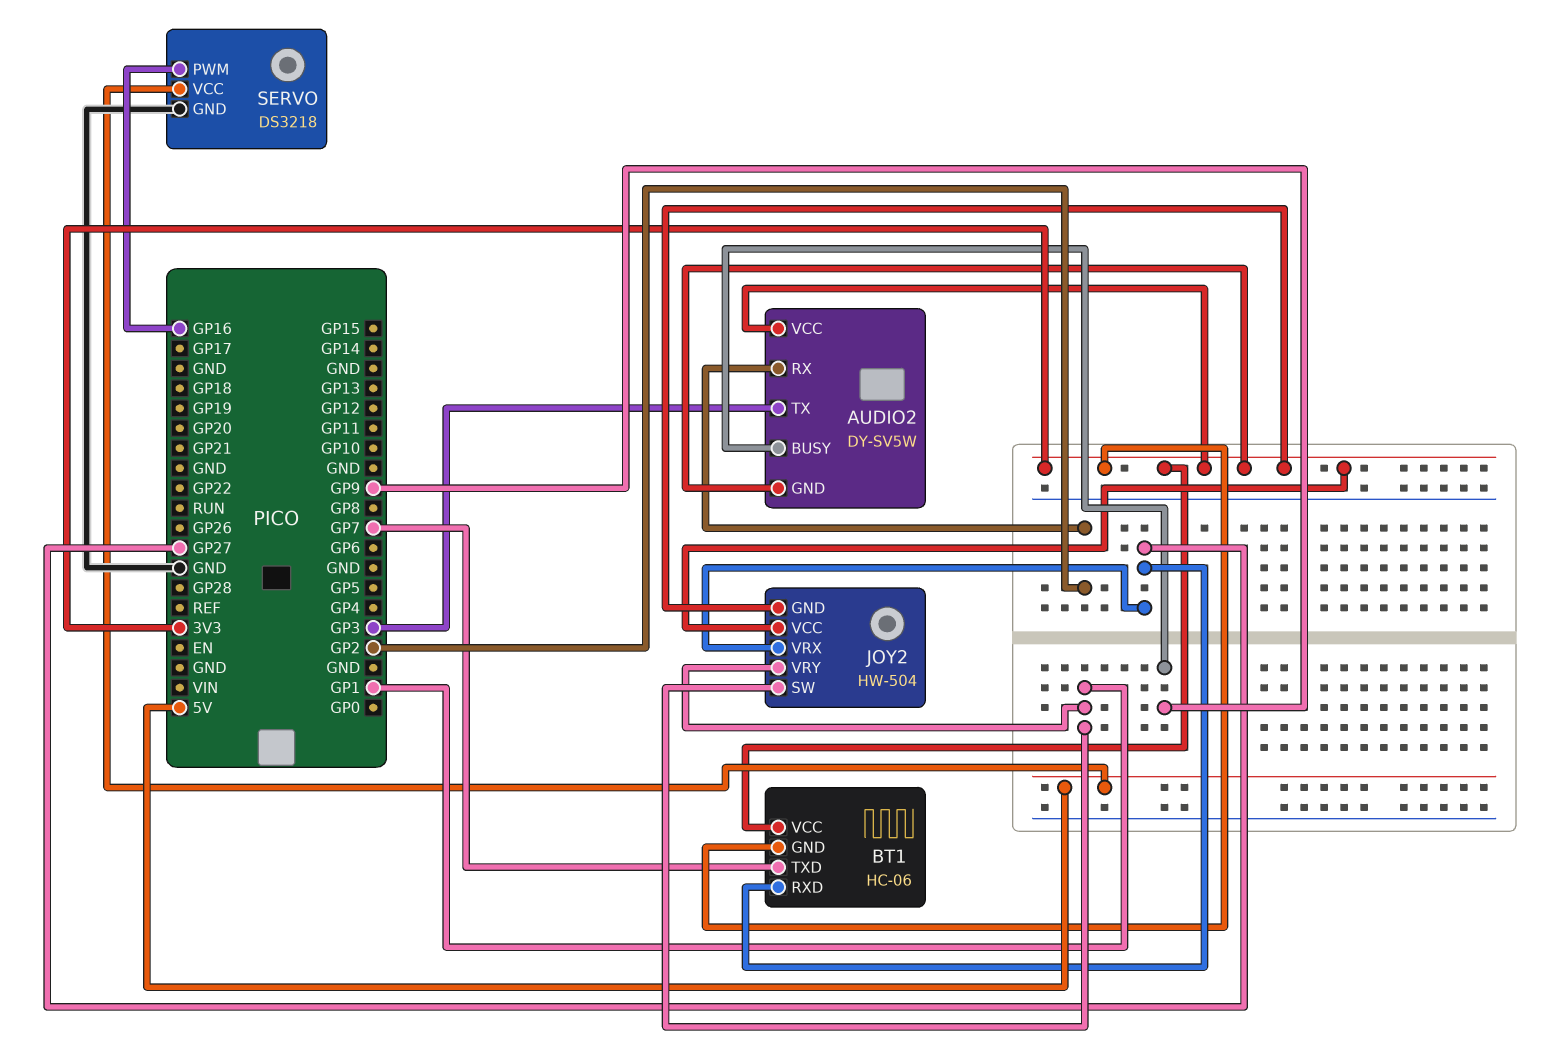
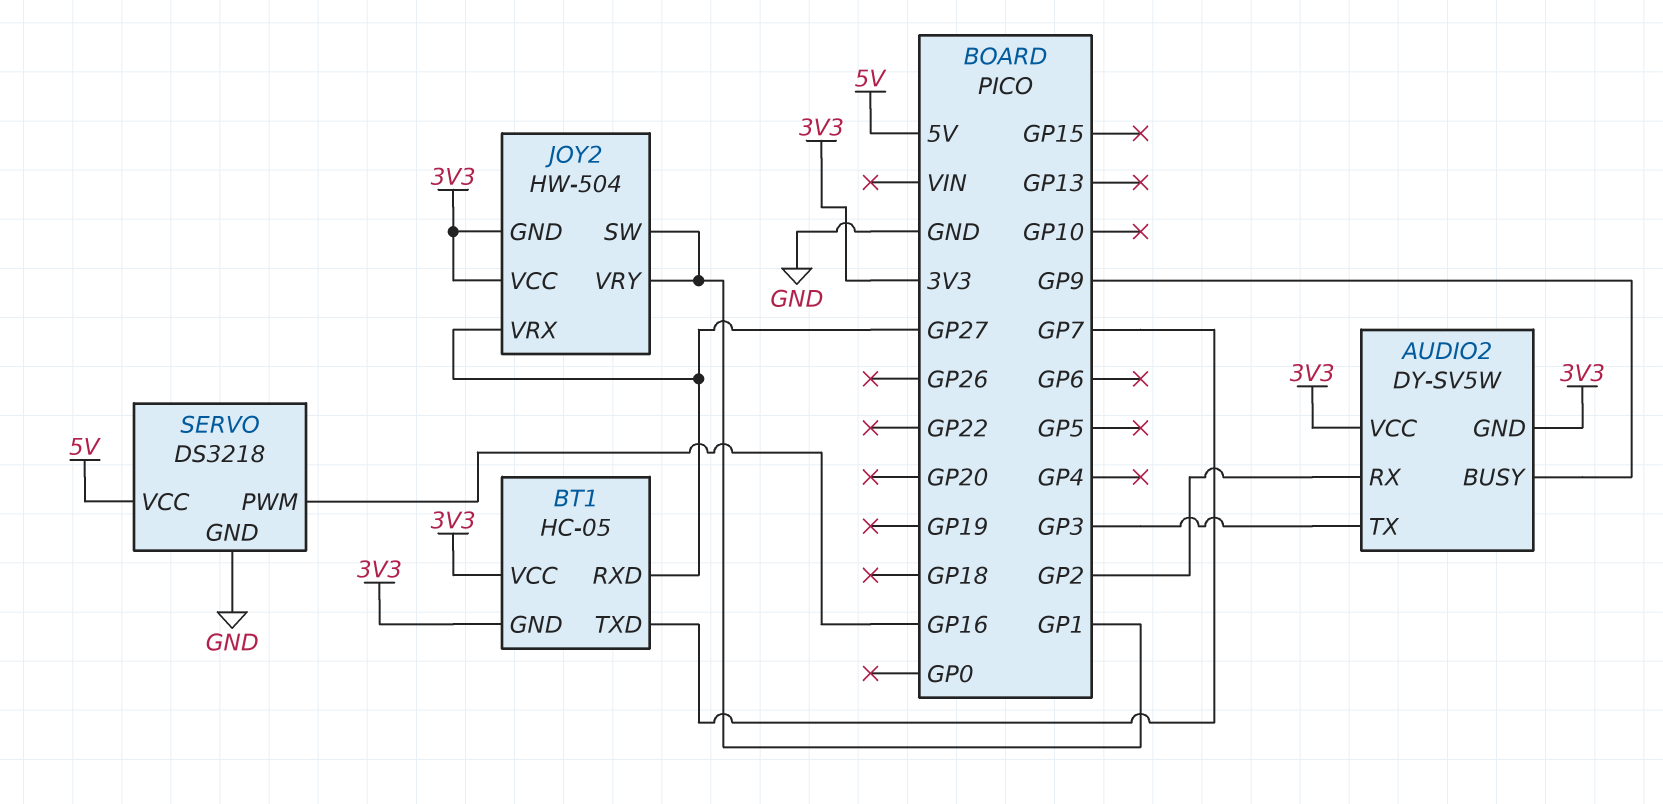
BT1: HC-06 -> HC-05

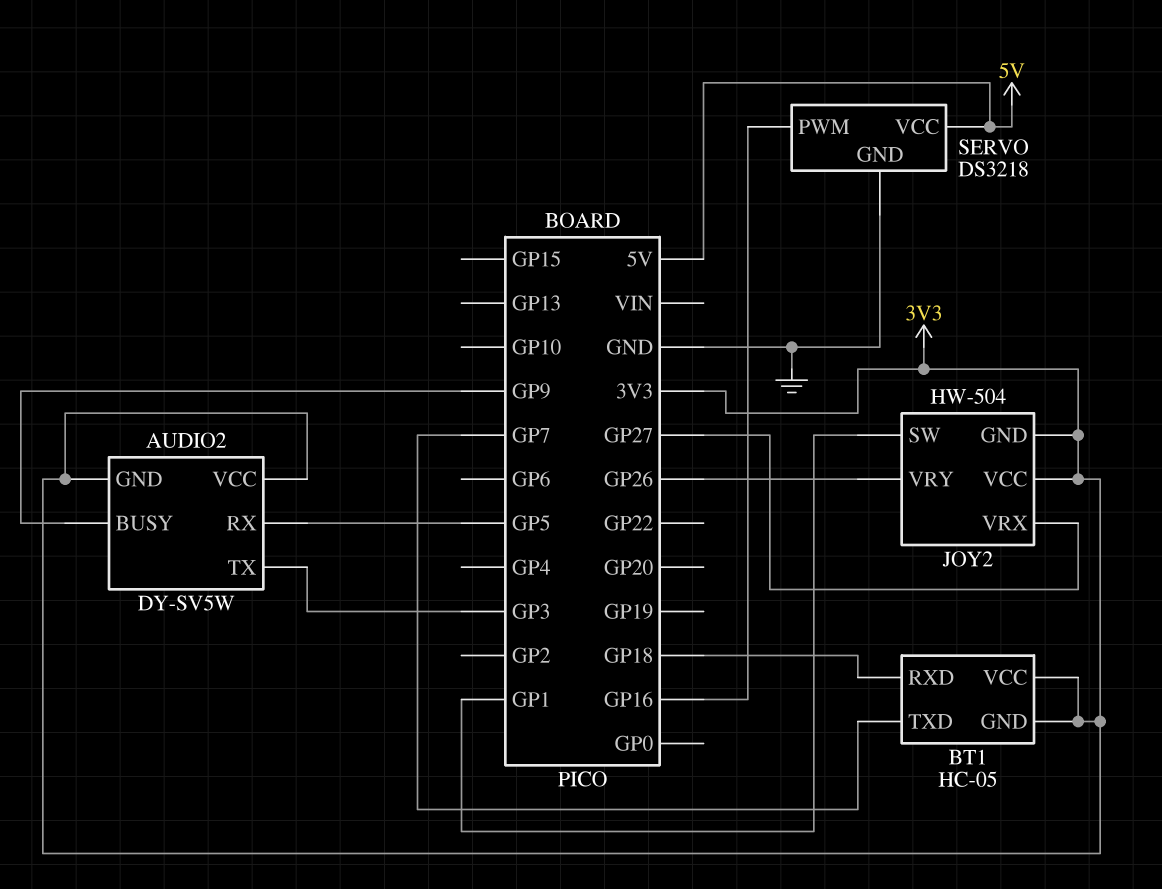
AUDIO2 pin RX: GP2 -> GP5
BT1 pin RXD: GP27 -> GP18
JOY2 pin VRY: GP1 -> GP26

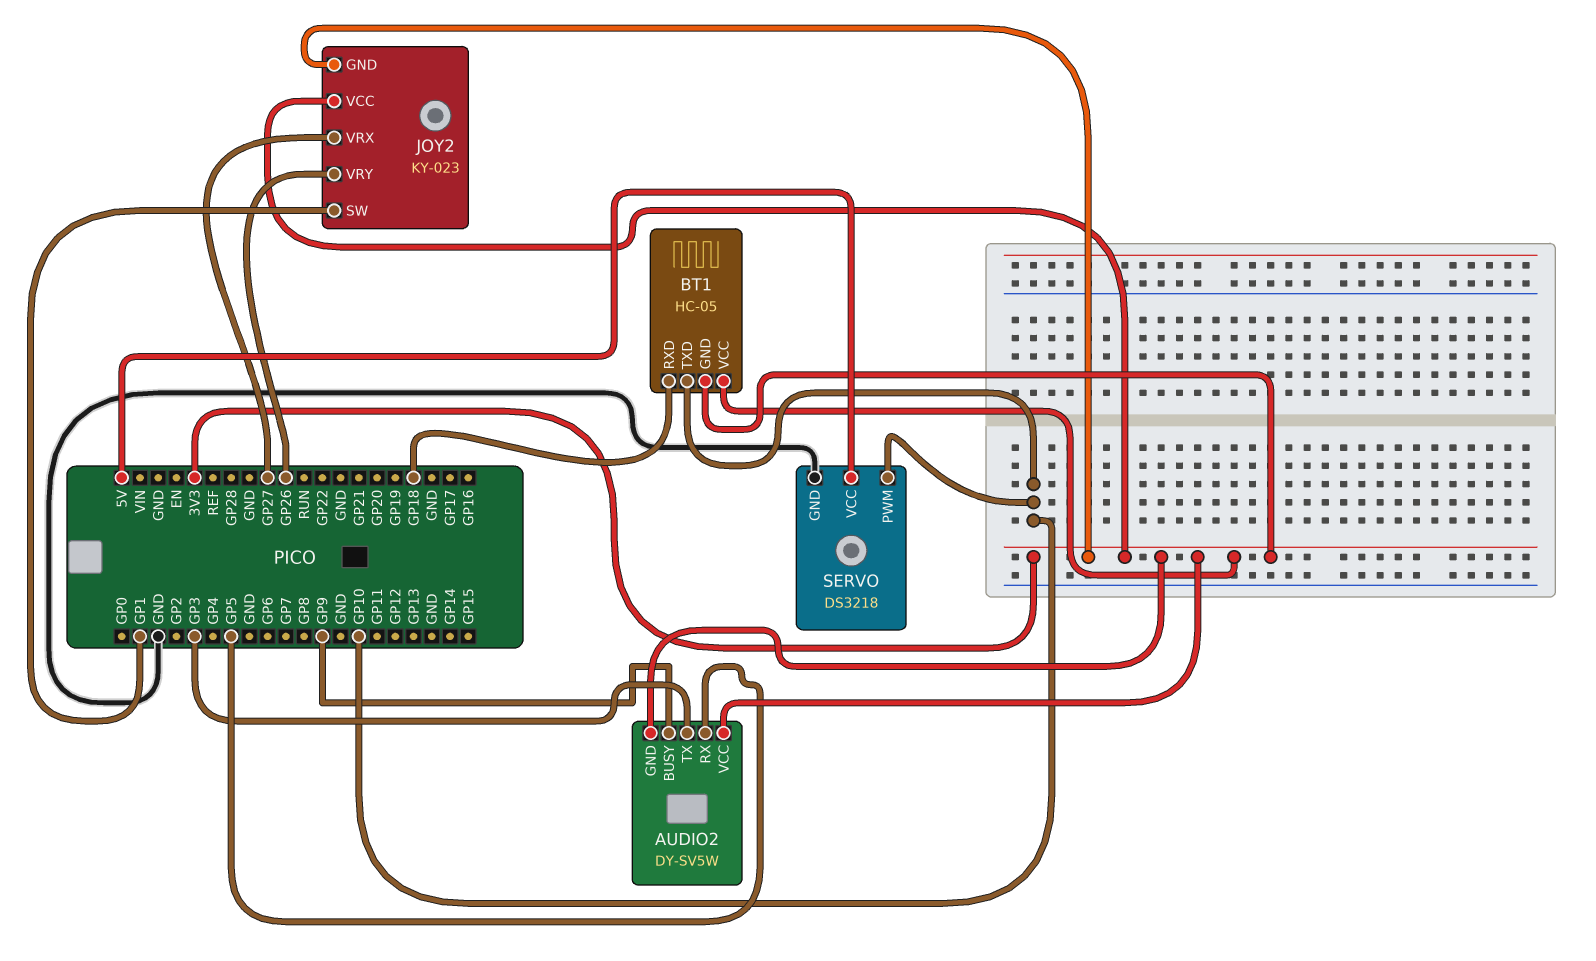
BT1 pin TXD: GP7 -> GP10
JOY2: HW-504 -> KY-023
SERVO pin PWM: GP16 -> GP10

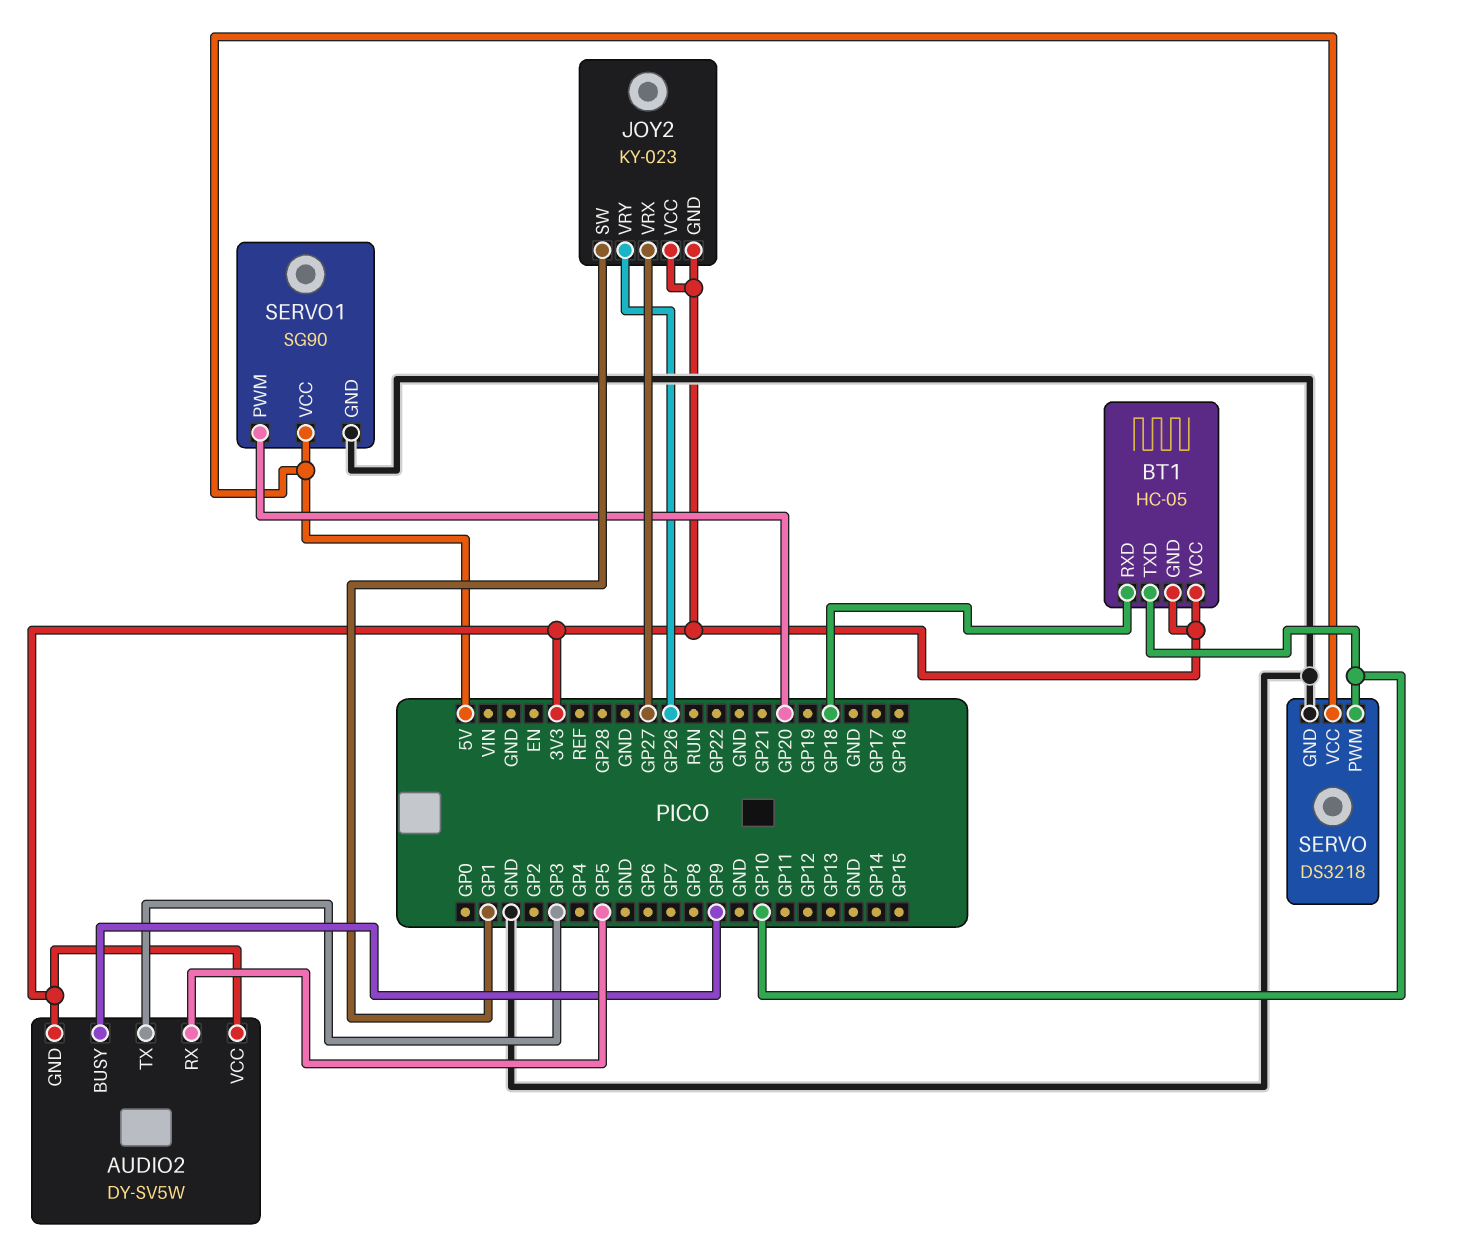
SERVO1: none -> SG90
SERVO1 pin GND: none -> GND
SERVO1 pin PWM: none -> GP20
SERVO1 pin VCC: none -> 5V

